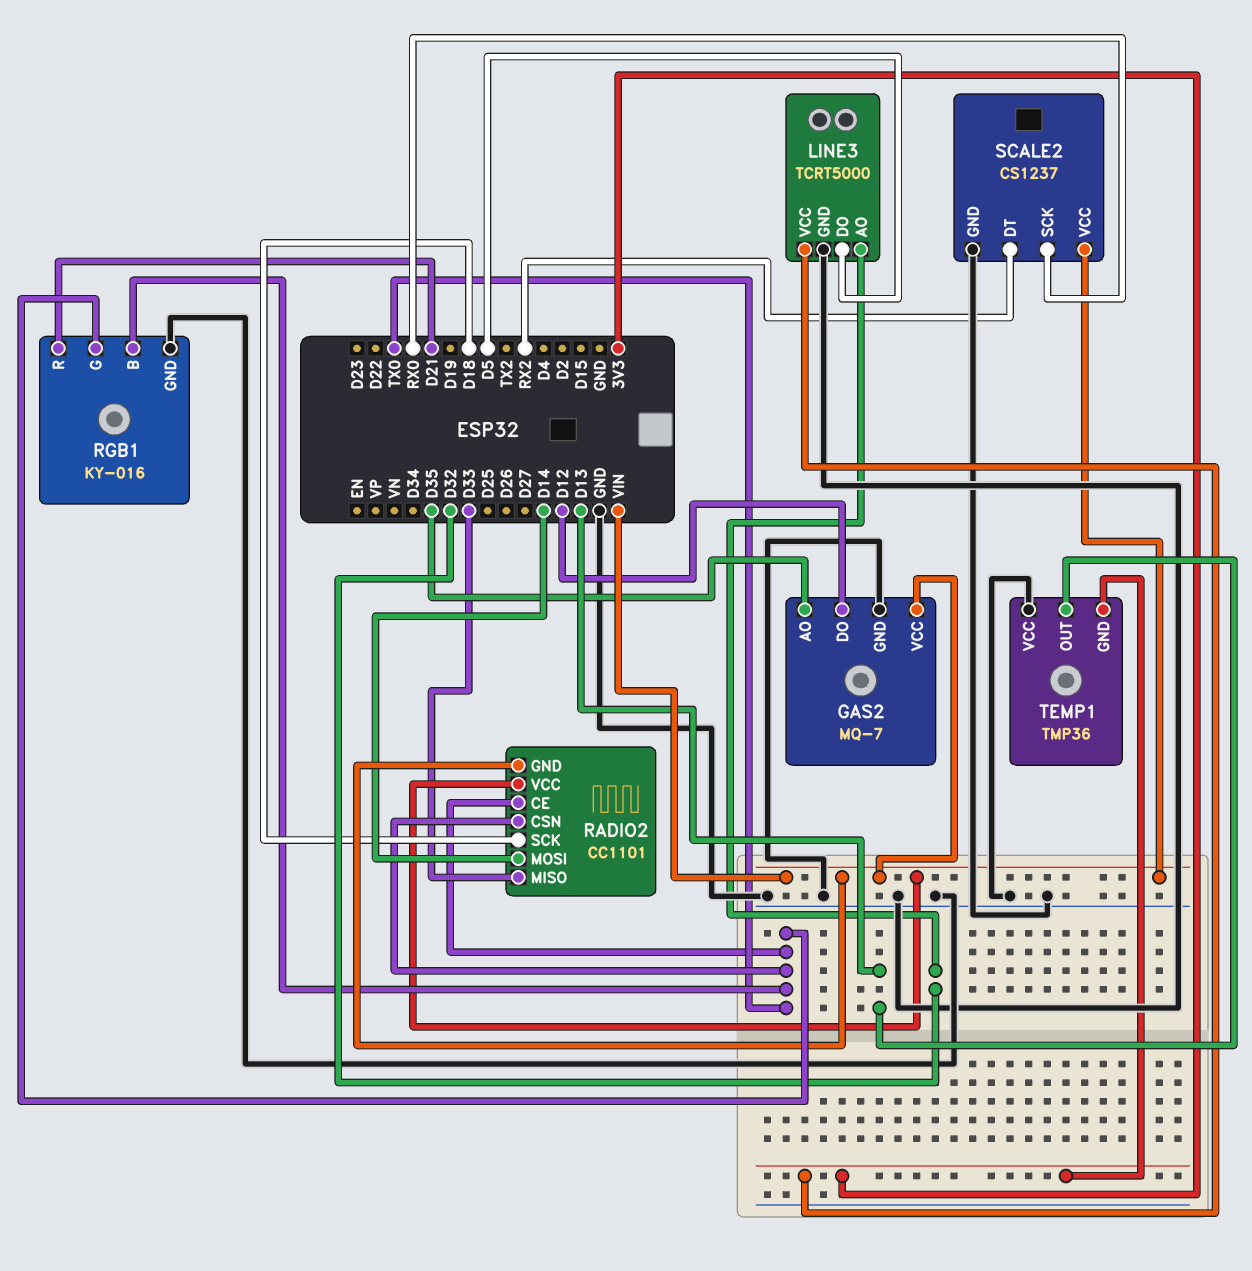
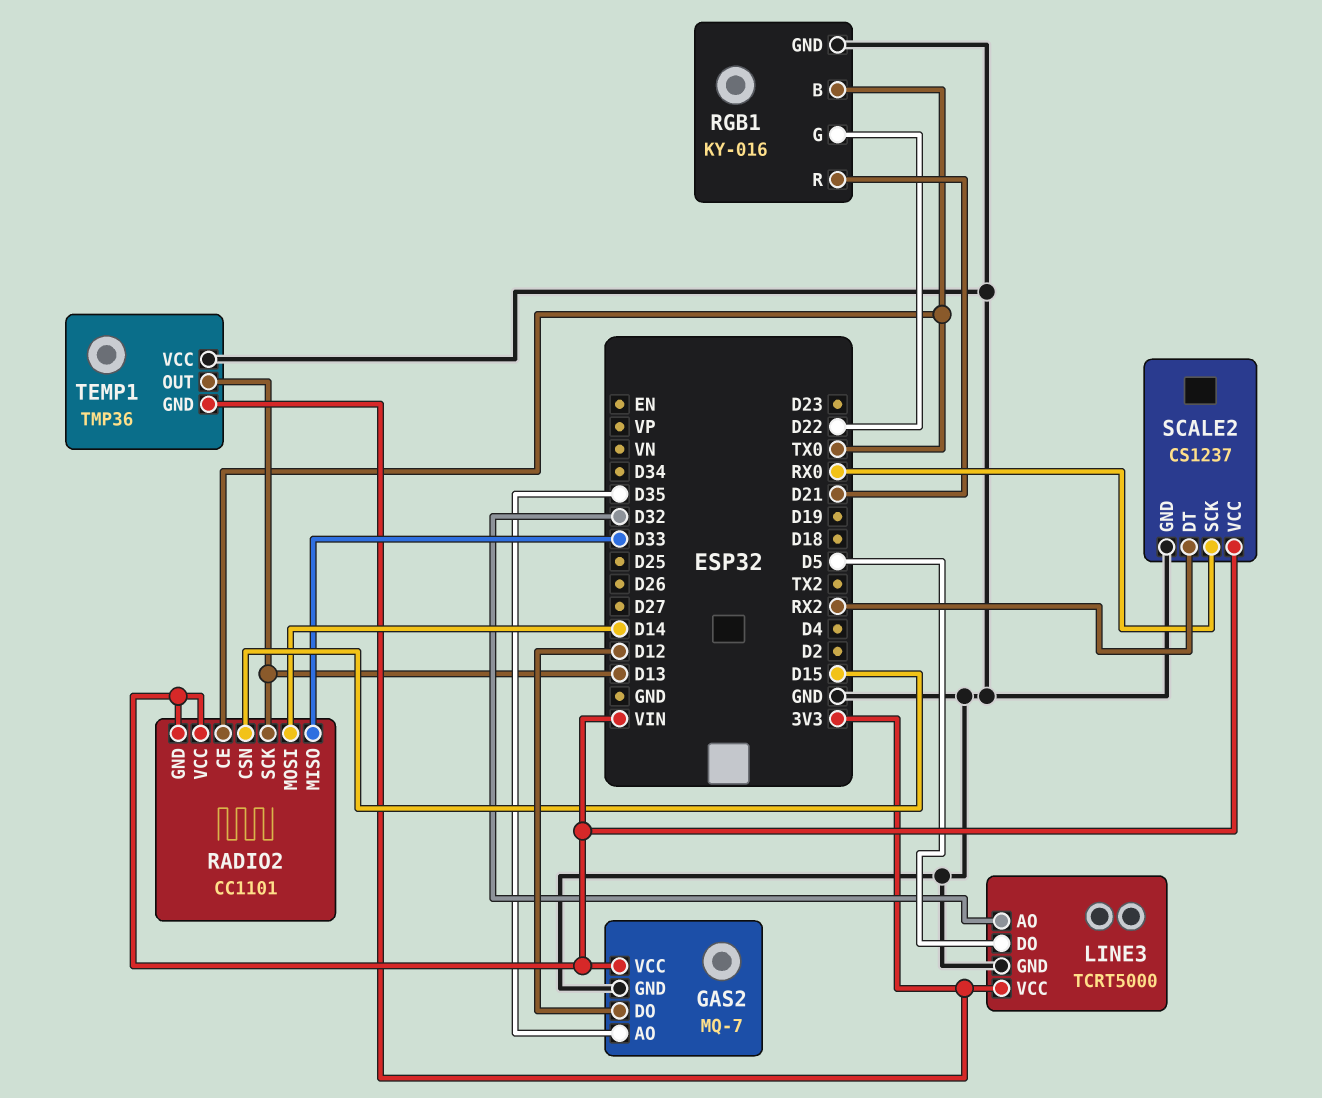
RADIO2 pin CSN: TX0 -> D15
RADIO2 pin SCK: D18 -> D13
RGB1 pin G: TX0 -> D22

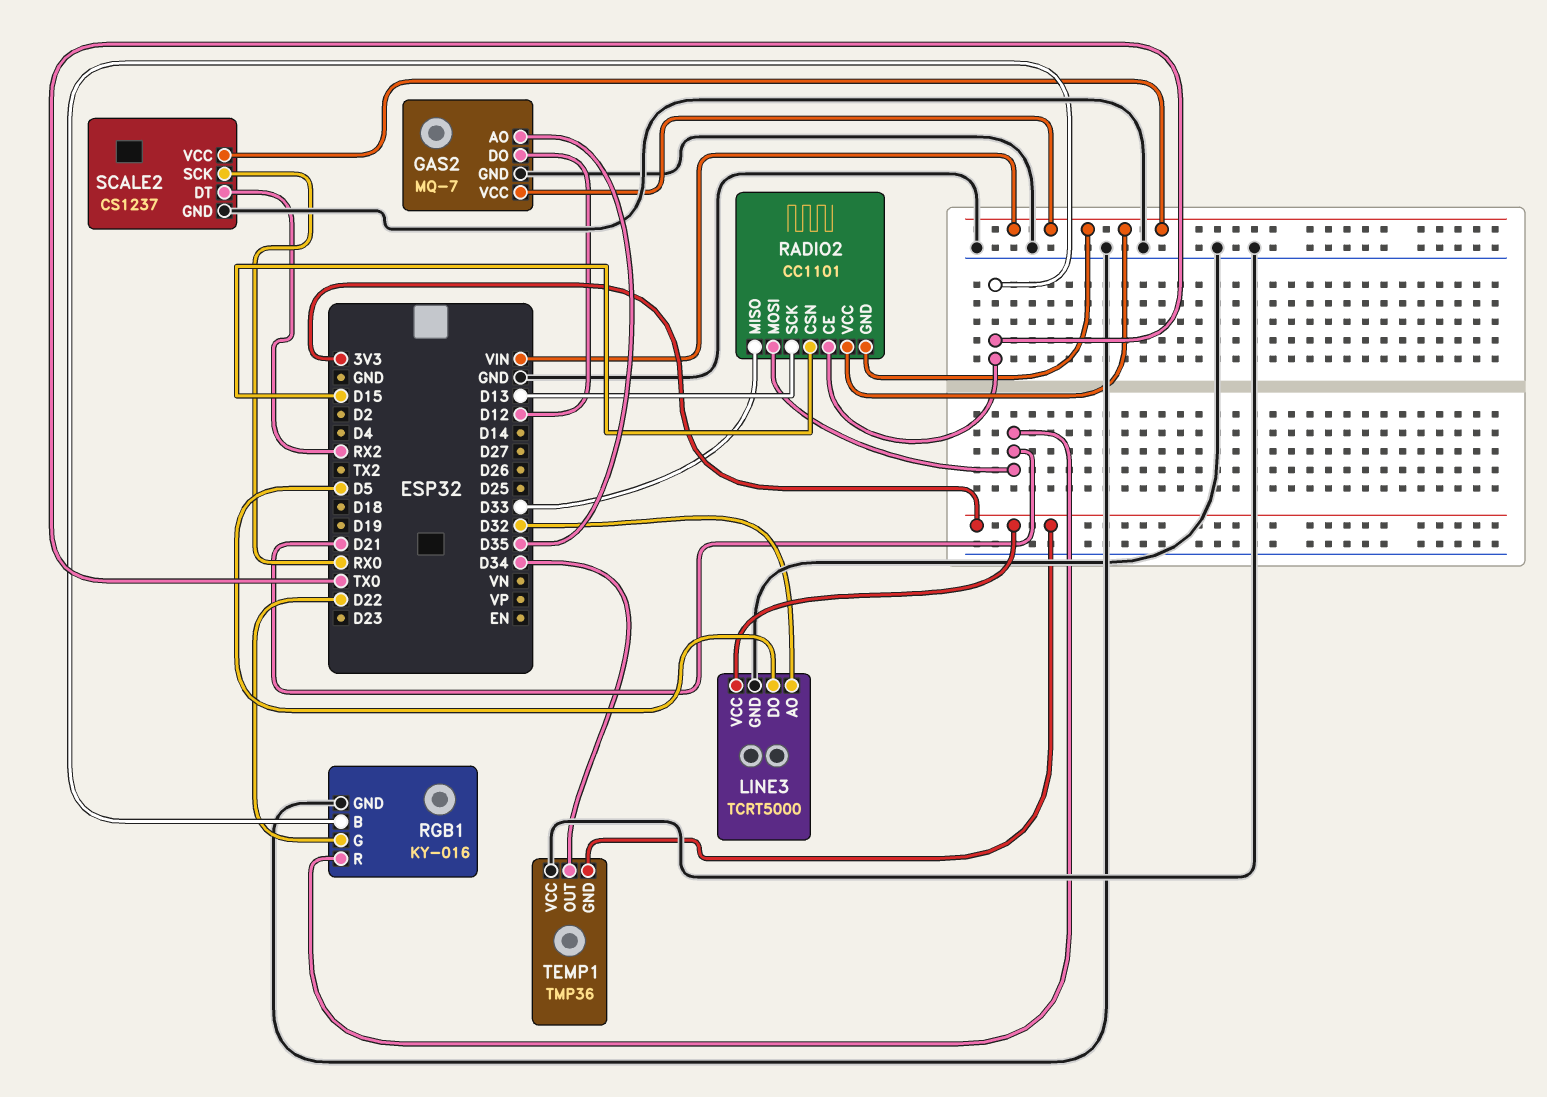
RADIO2 pin MOSI: D14 -> D21
TEMP1 pin OUT: D13 -> D34

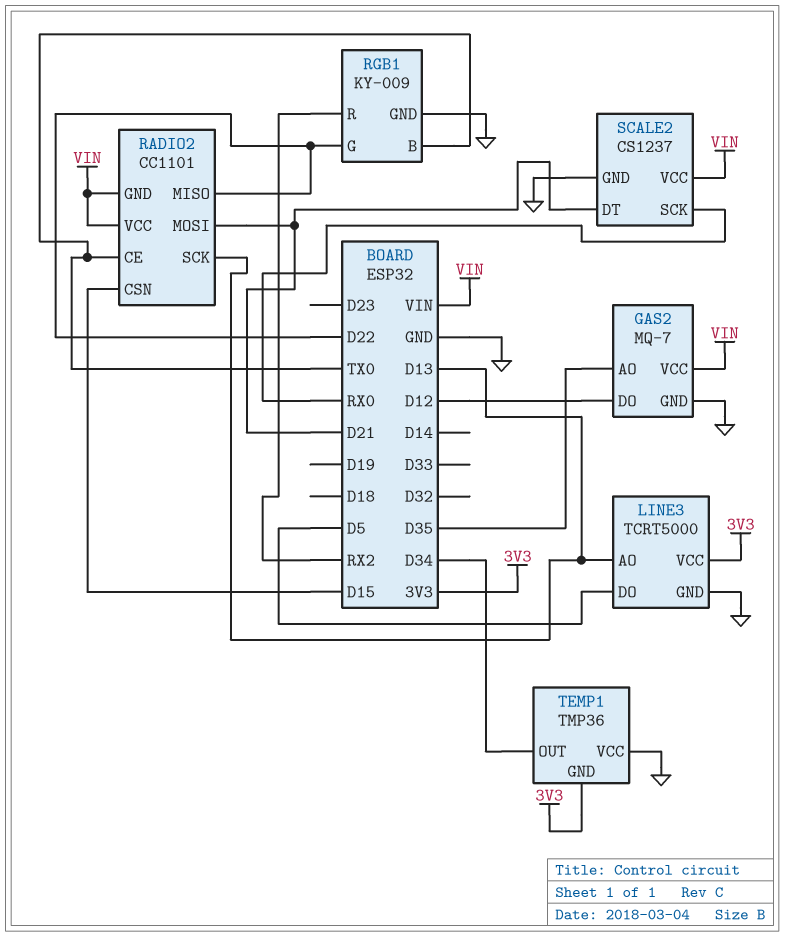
LINE3 pin AO: D32 -> D13
RADIO2 pin MISO: D33 -> D22
RGB1: KY-016 -> KY-009
RGB1 pin R: D21 -> RX2
SCALE2 pin DT: RX2 -> D21

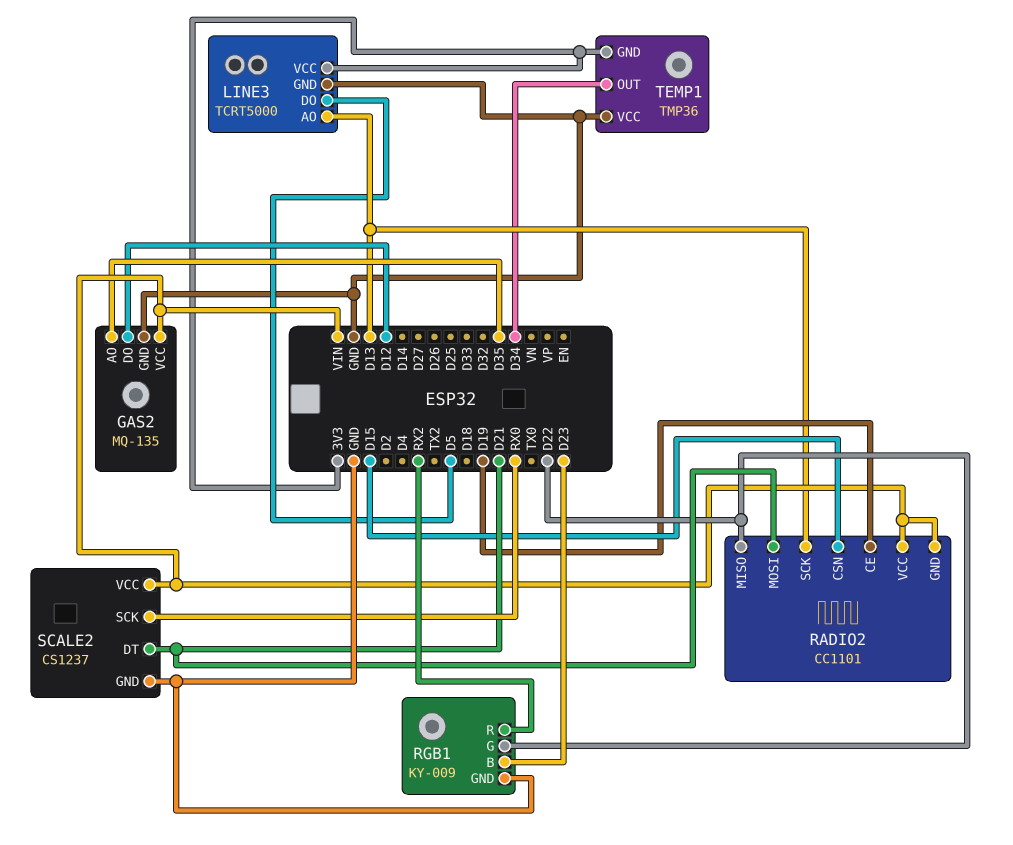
GAS2: MQ-7 -> MQ-135
RADIO2 pin CE: TX0 -> D19
RGB1 pin B: TX0 -> D23

